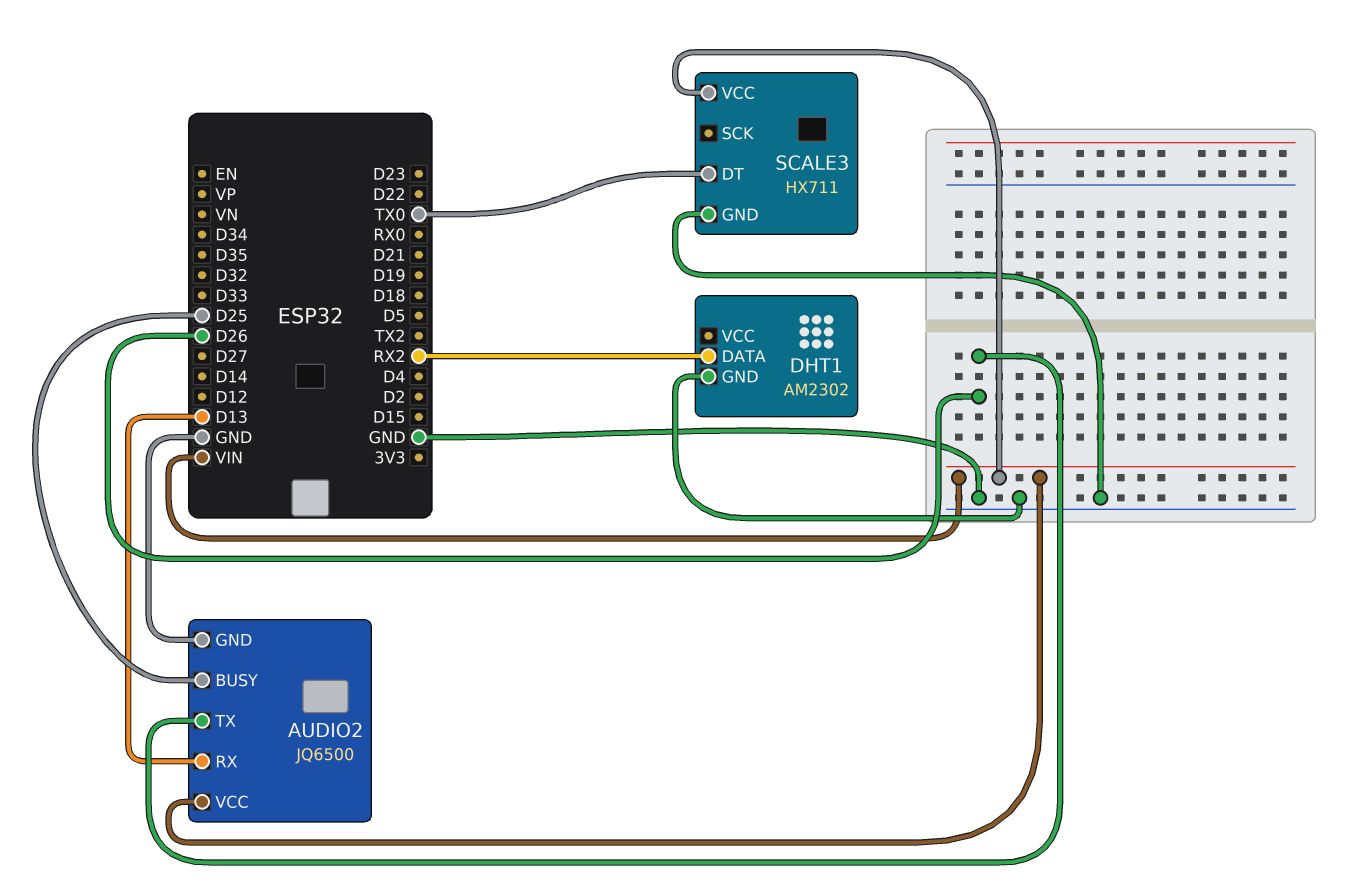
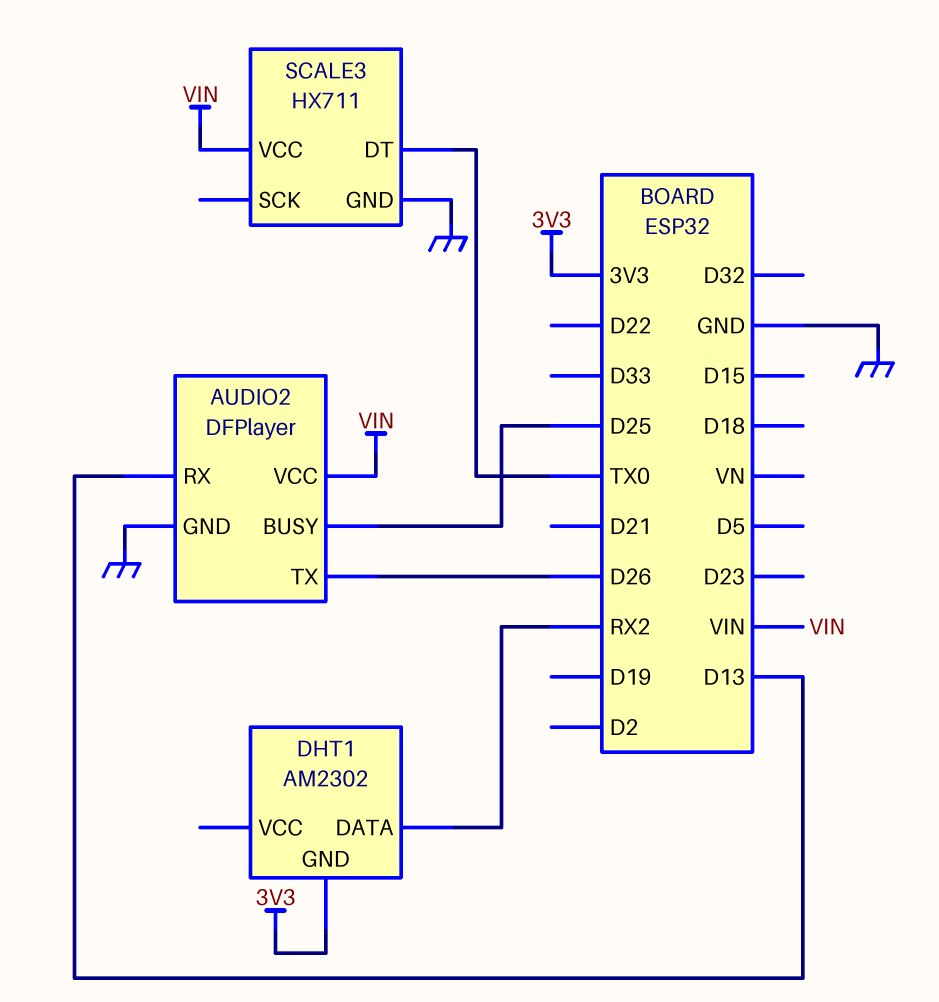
AUDIO2: JQ6500 -> DFPlayer
DHT1 pin GND: GND -> 3V3

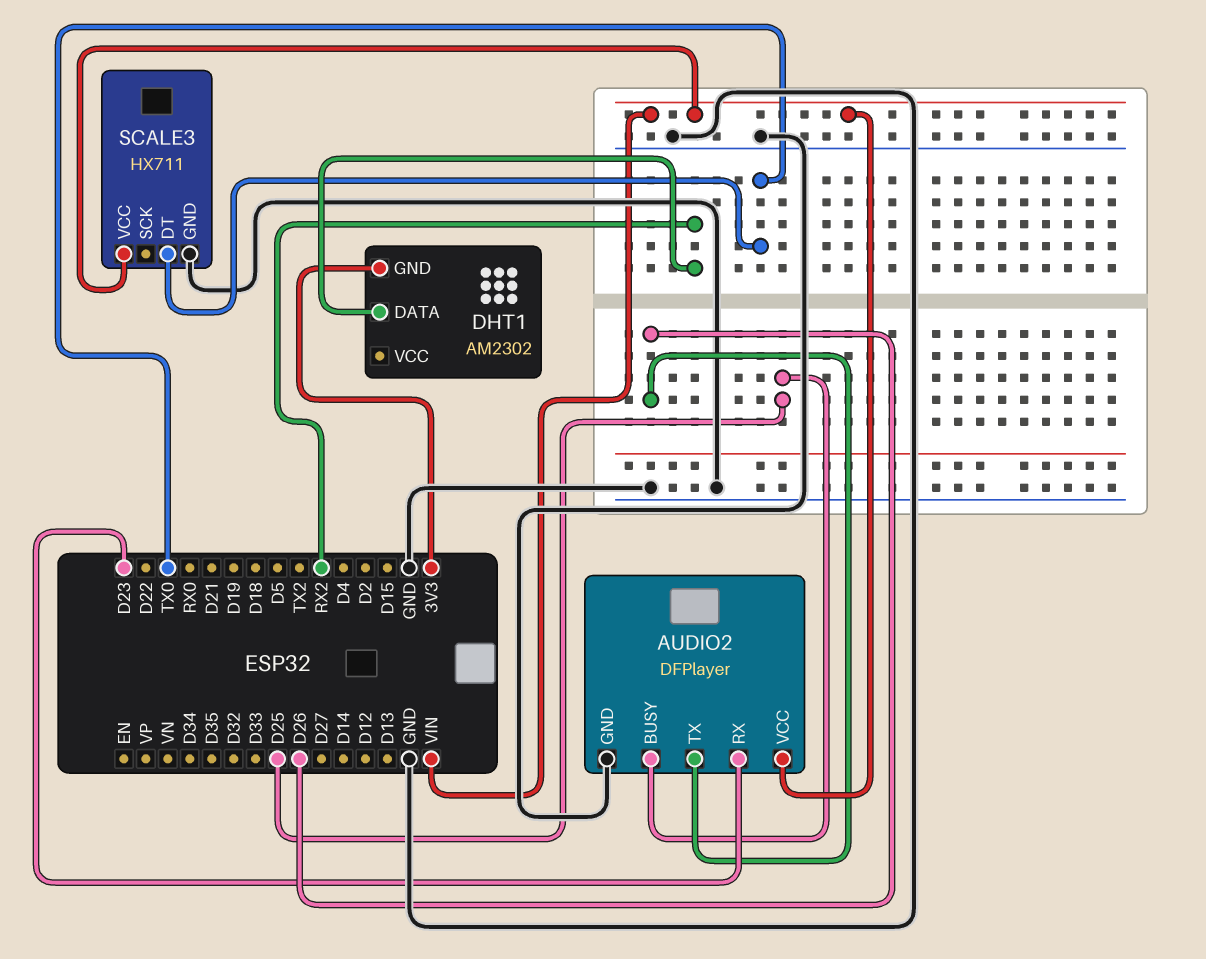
AUDIO2 pin RX: D13 -> D23

